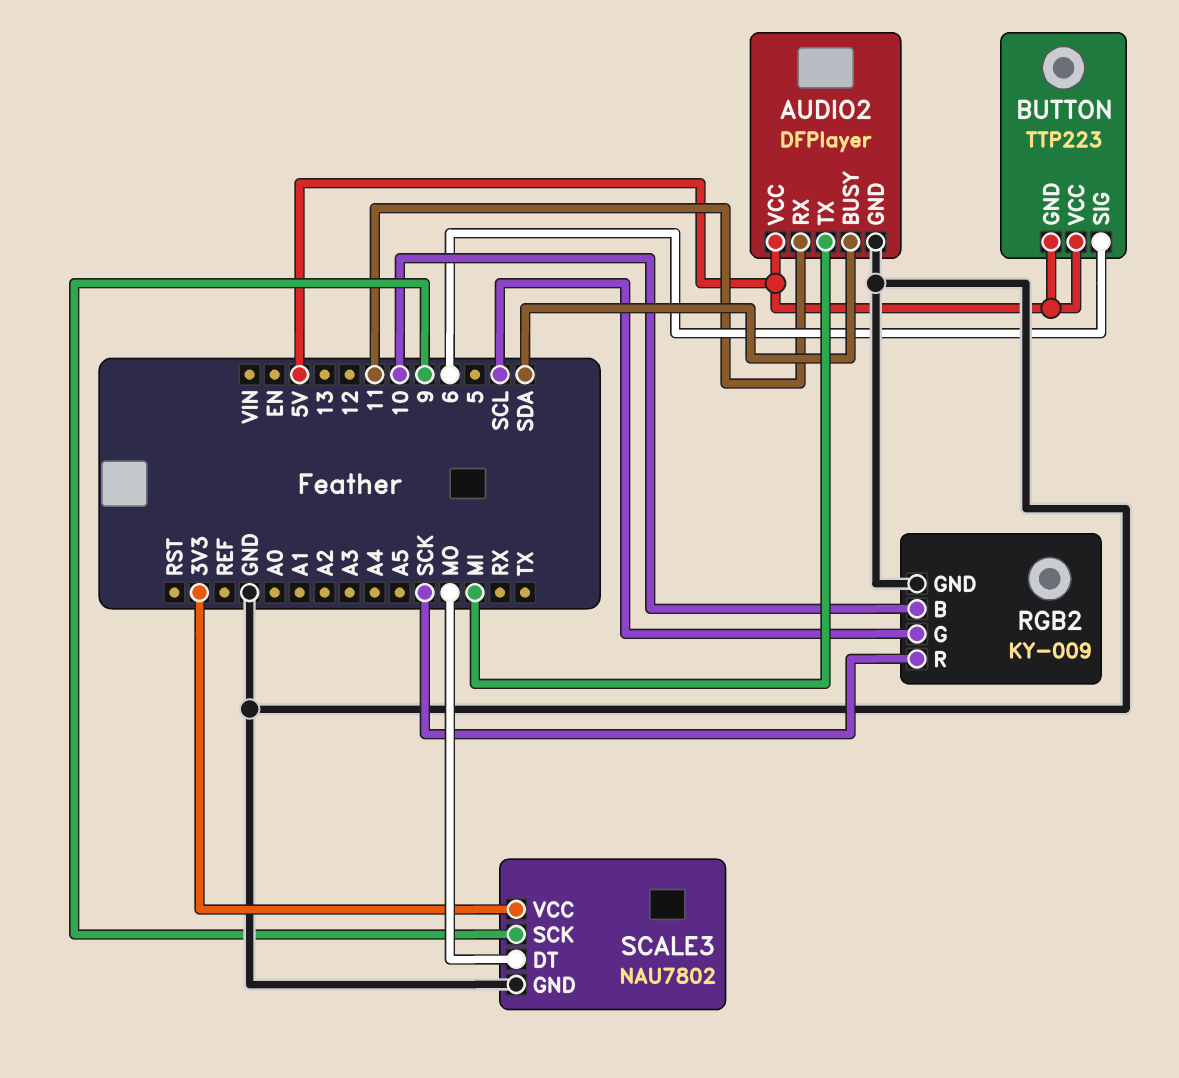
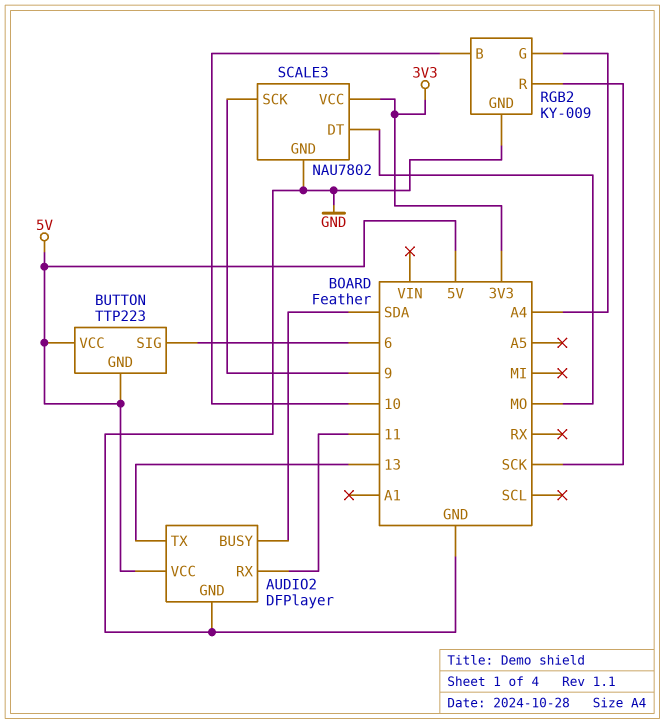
AUDIO2 pin TX: MI -> 13
RGB2 pin G: SCL -> A4

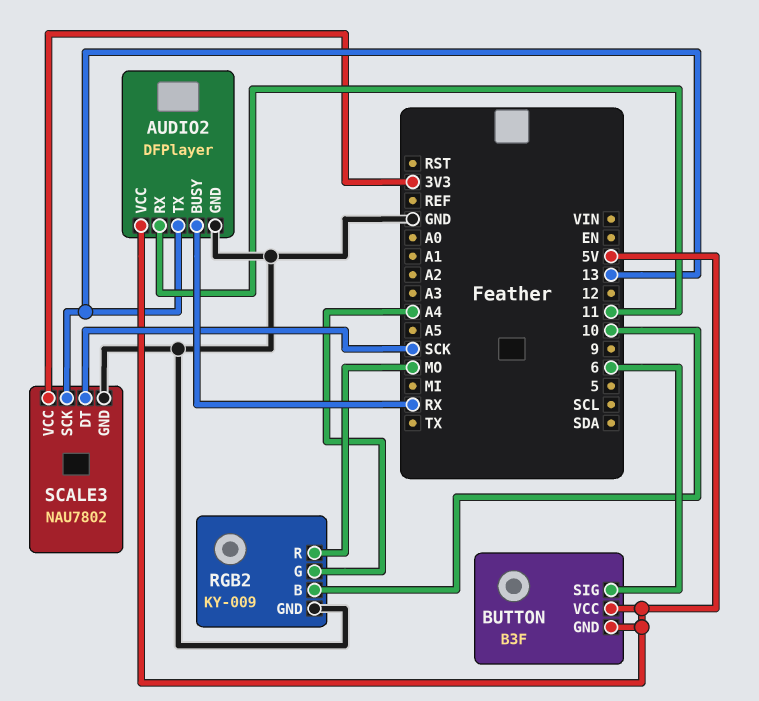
AUDIO2 pin BUSY: SDA -> RX
BUTTON: TTP223 -> B3F
RGB2 pin R: SCK -> MO
SCALE3 pin DT: MO -> SCK
SCALE3 pin SCK: 9 -> 13

